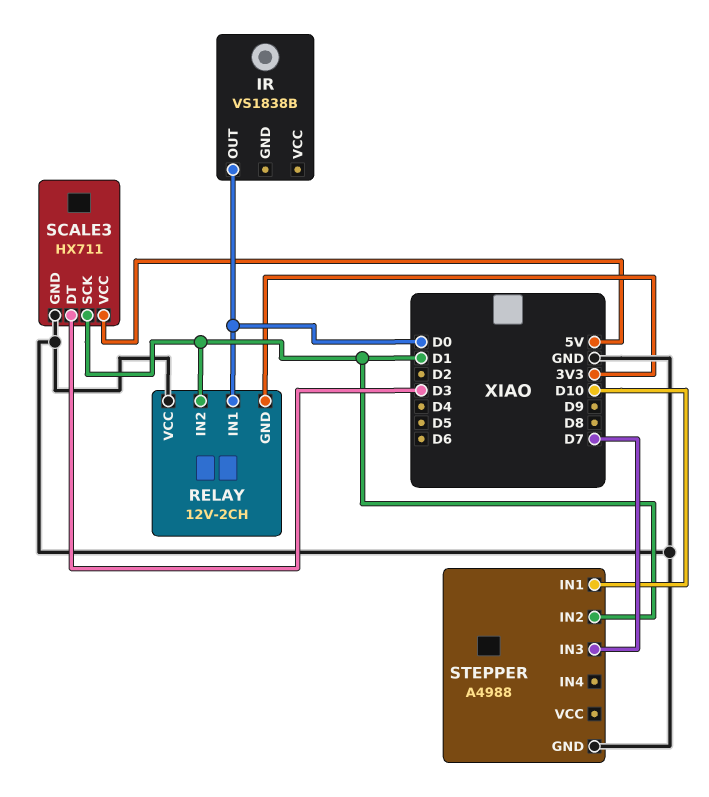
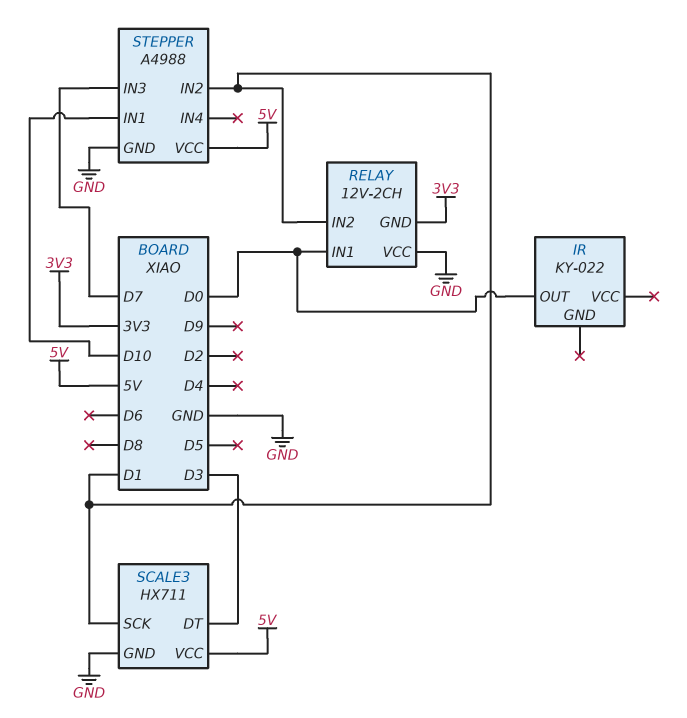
IR: VS1838B -> KY-022
STEPPER pin VCC: none -> 5V

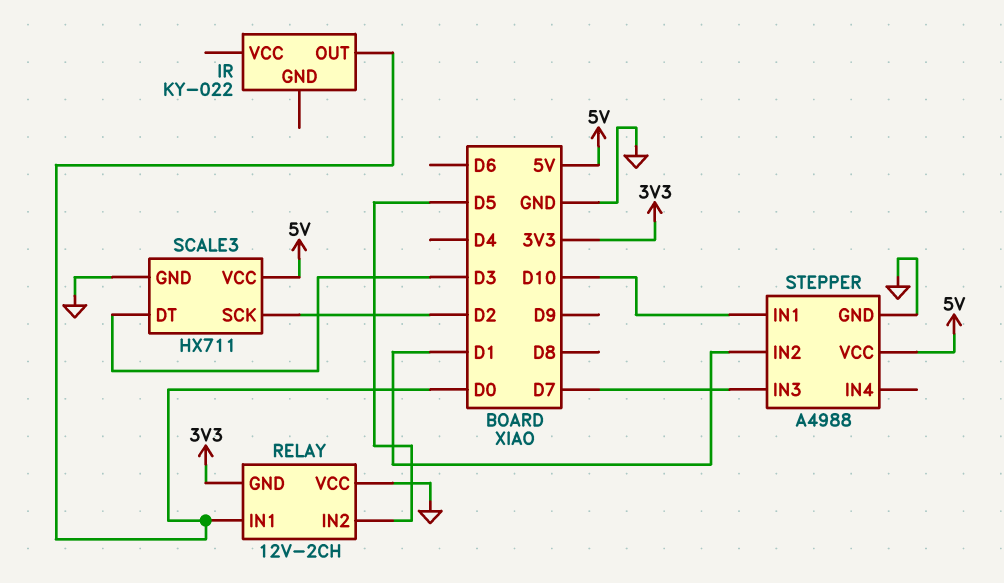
RELAY pin IN2: D1 -> D5
SCALE3 pin SCK: D1 -> D2

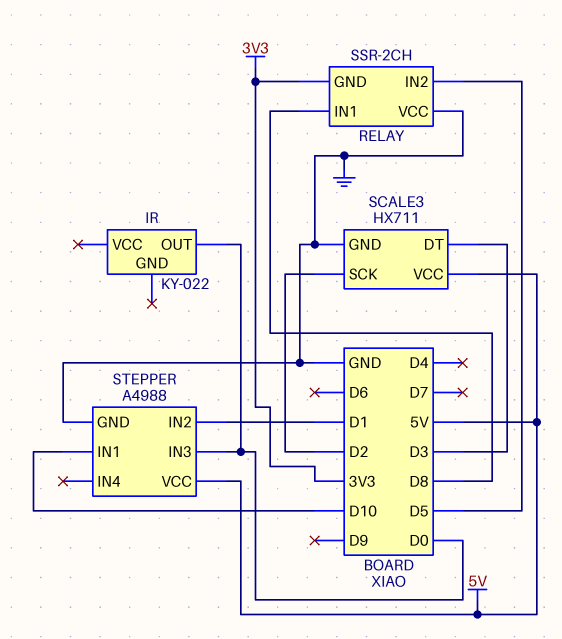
RELAY: 12V-2CH -> SSR-2CH
RELAY pin IN1: D0 -> D8
STEPPER pin IN3: D7 -> D0

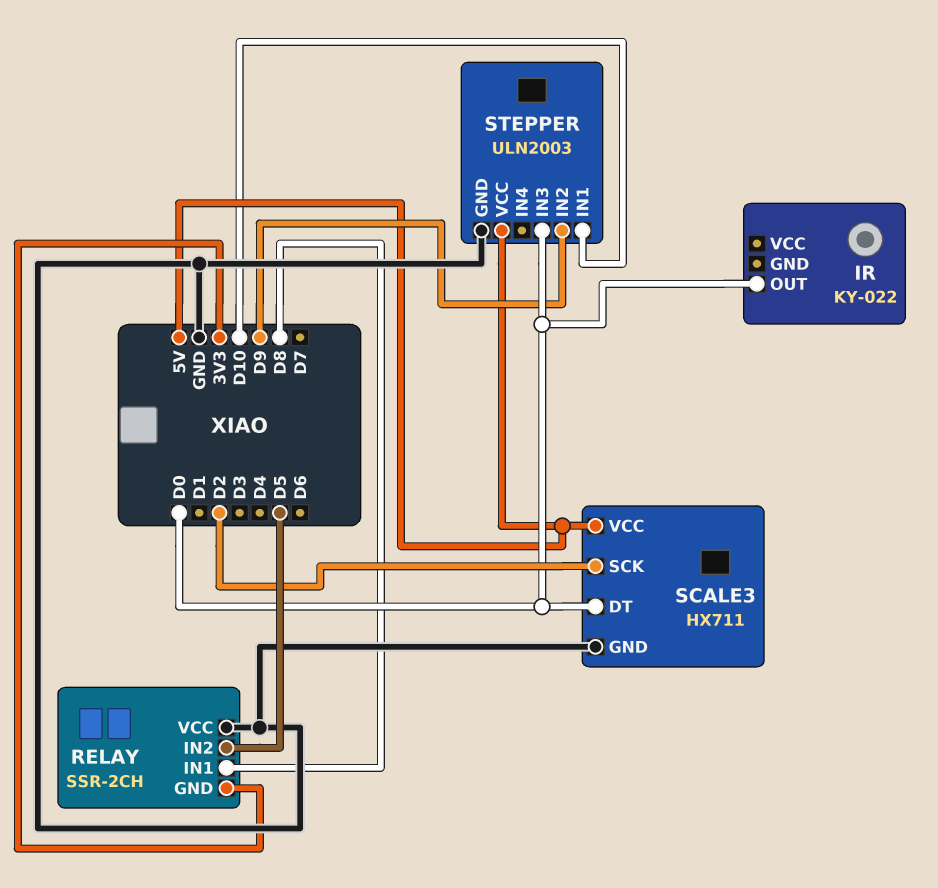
SCALE3 pin DT: D3 -> D0
STEPPER: A4988 -> ULN2003
STEPPER pin IN2: D1 -> D9

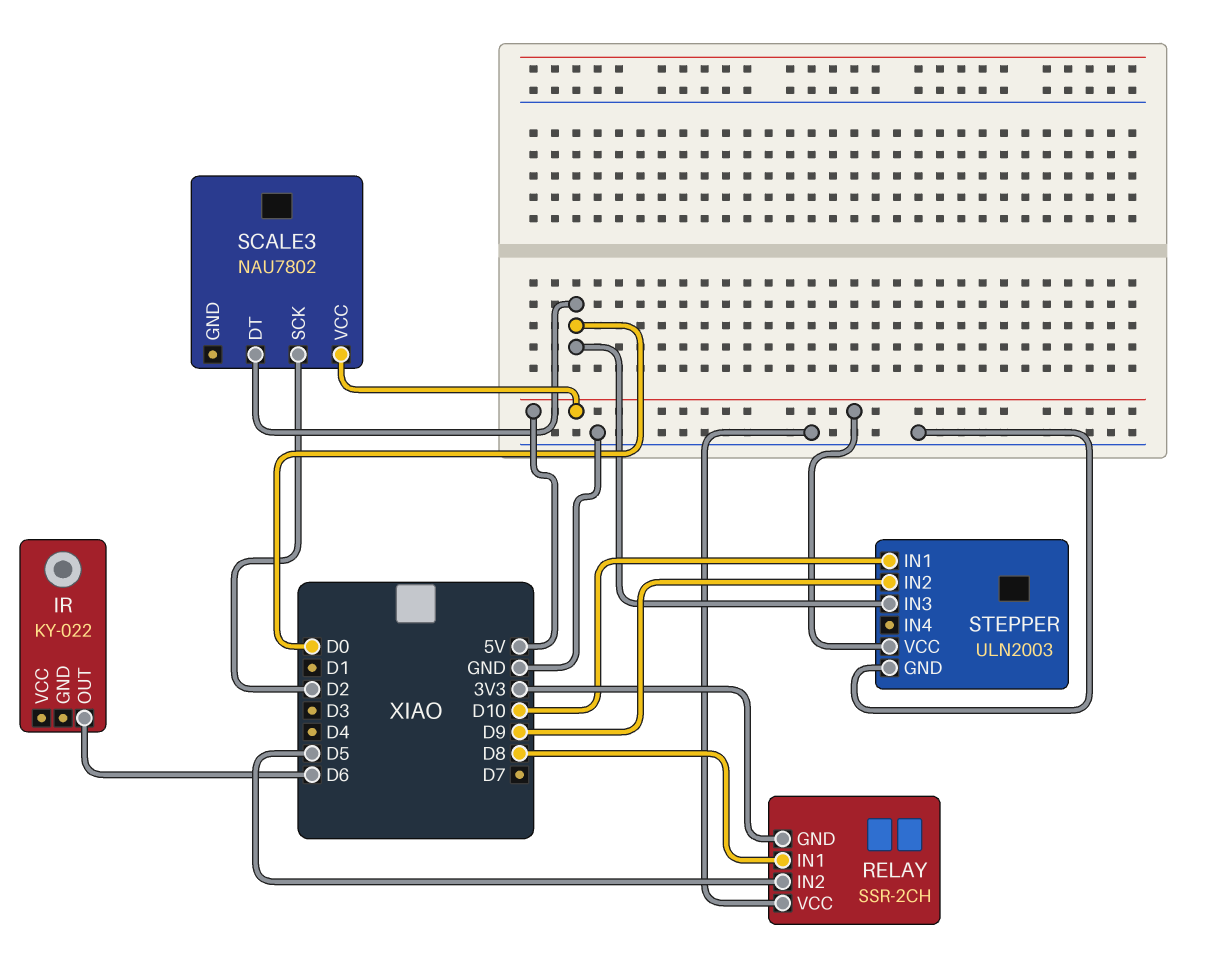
IR pin OUT: D0 -> D6
SCALE3: HX711 -> NAU7802
SCALE3 pin GND: GND -> none

